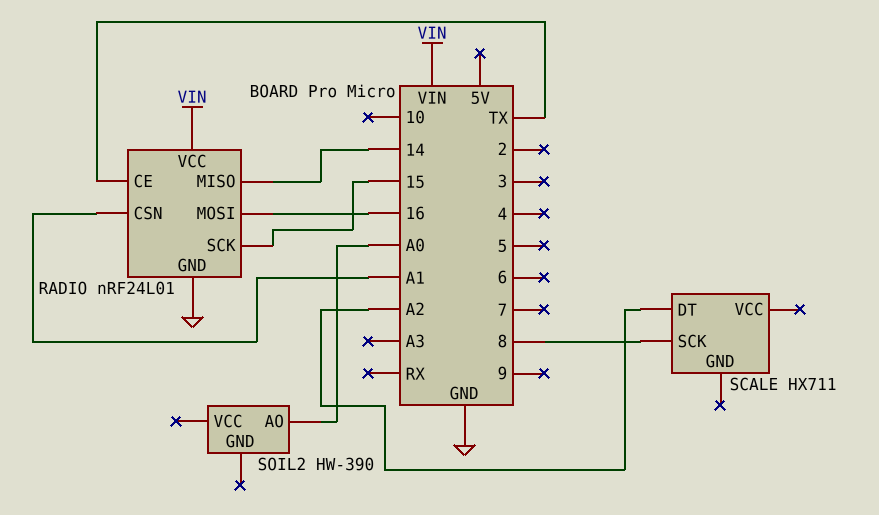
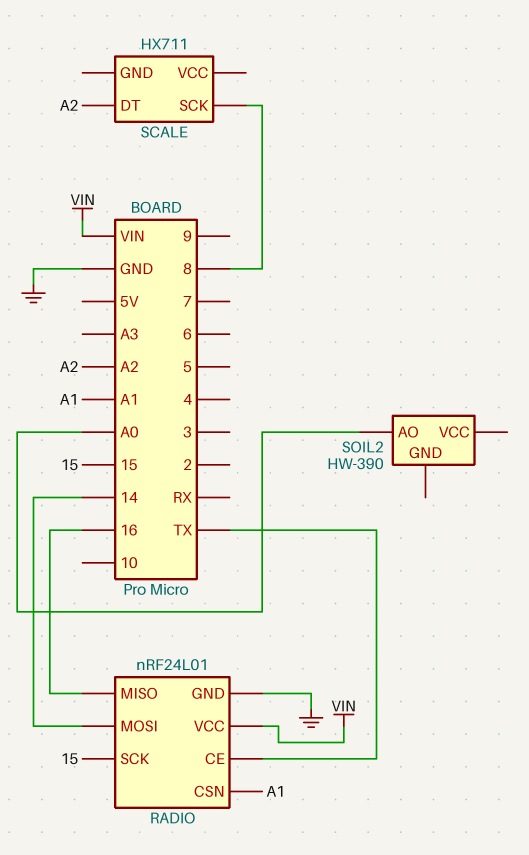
RADIO pin MISO: 14 -> 16
RADIO pin MOSI: 16 -> 14

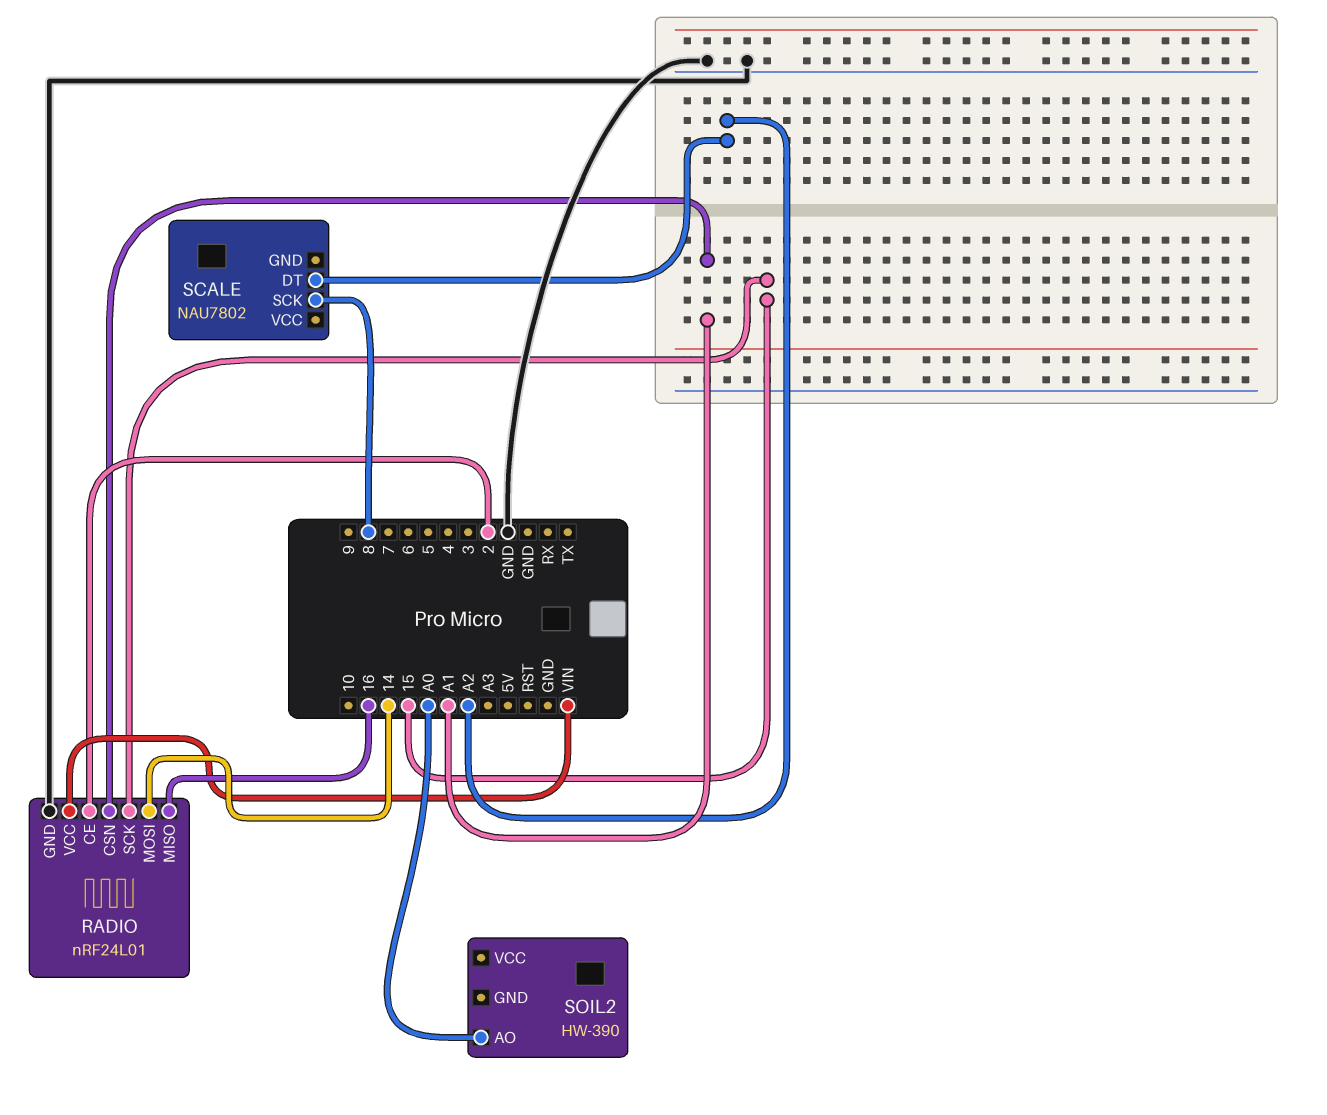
RADIO pin CE: TX -> 2
SCALE: HX711 -> NAU7802

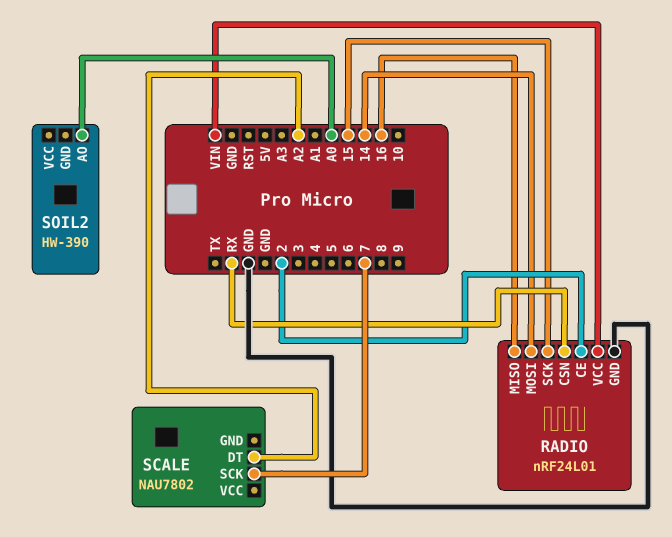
RADIO pin CSN: A1 -> RX
SCALE pin SCK: 8 -> 7

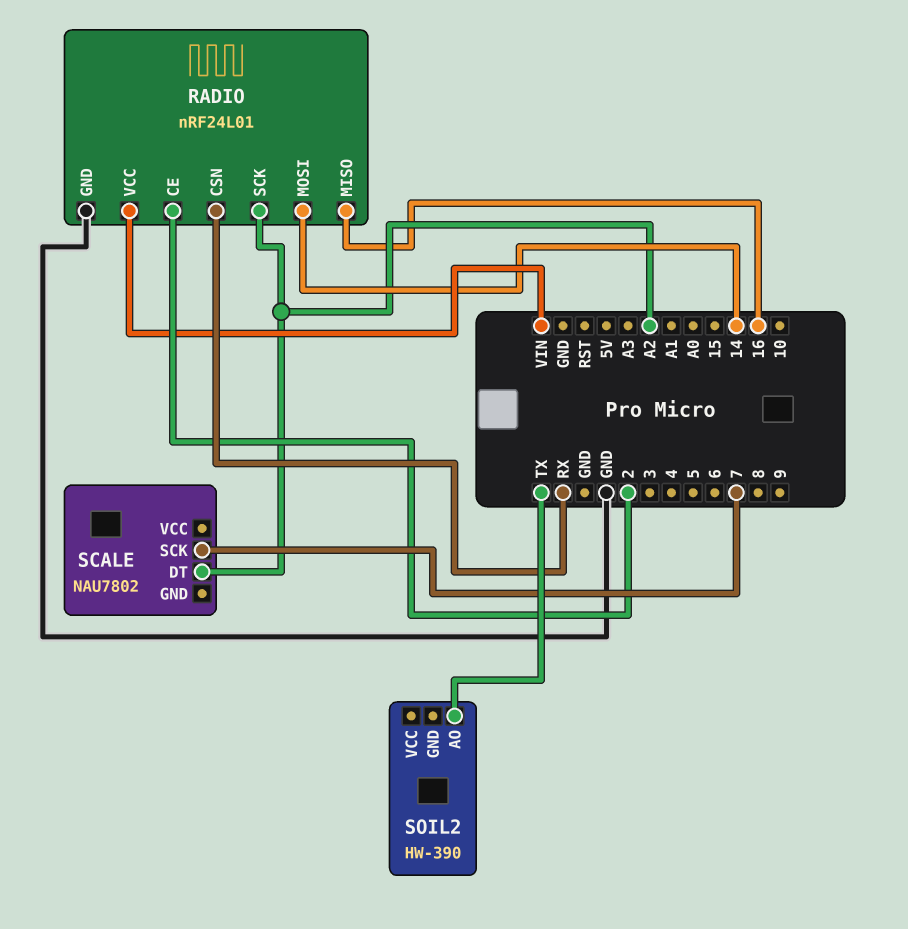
RADIO pin SCK: 15 -> A2
SOIL2 pin AO: A0 -> TX

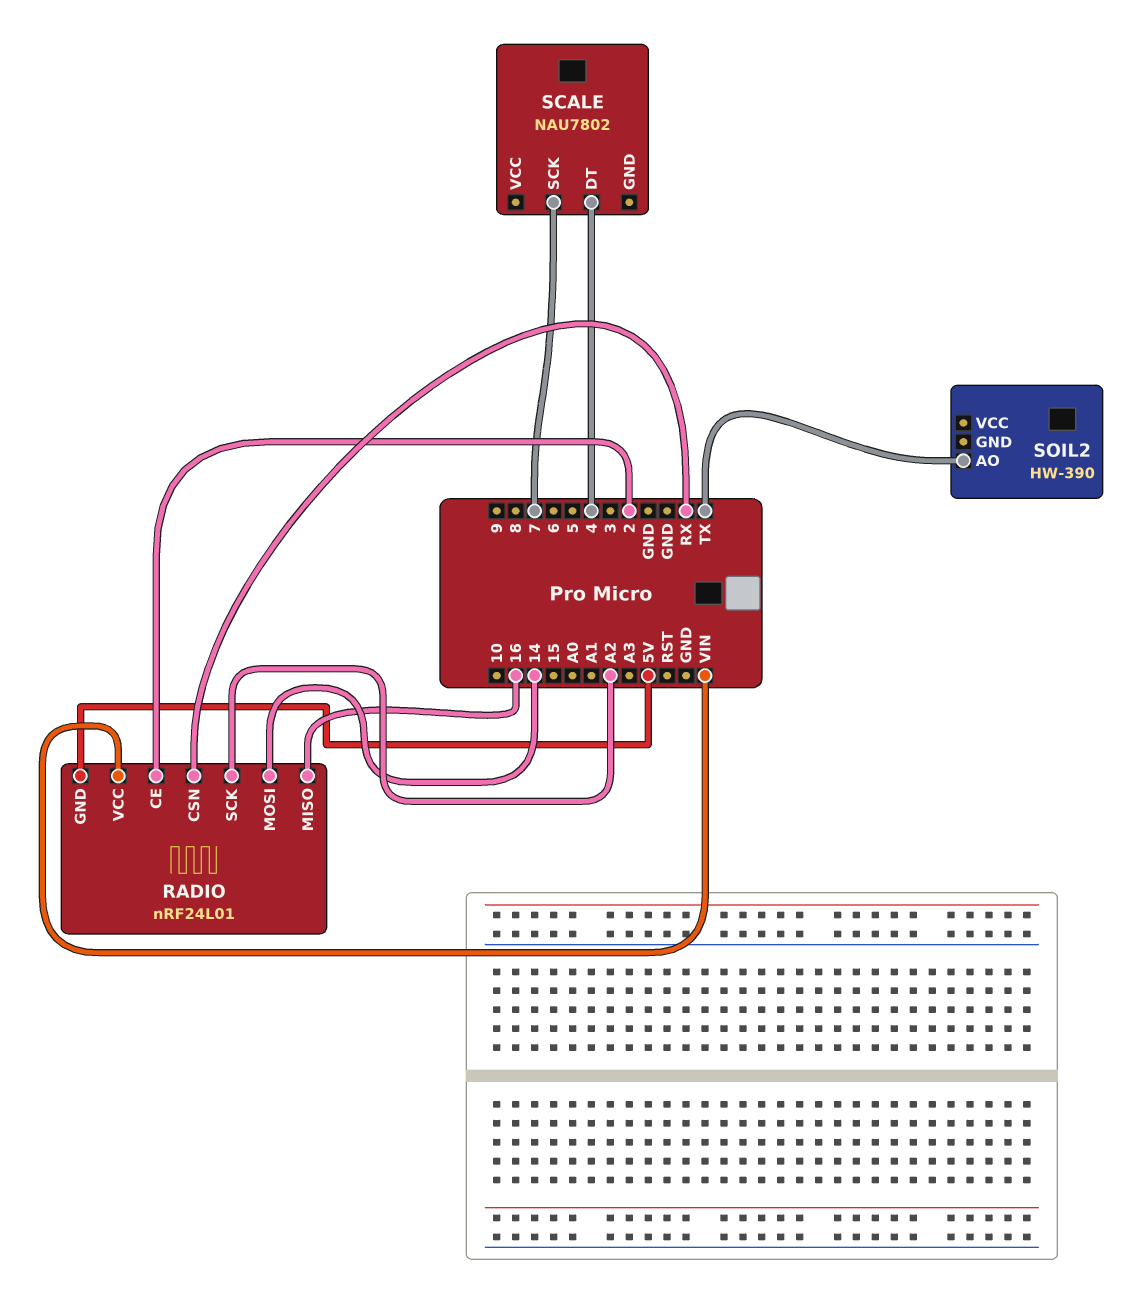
RADIO pin GND: GND -> 5V
SCALE pin DT: A2 -> 4

